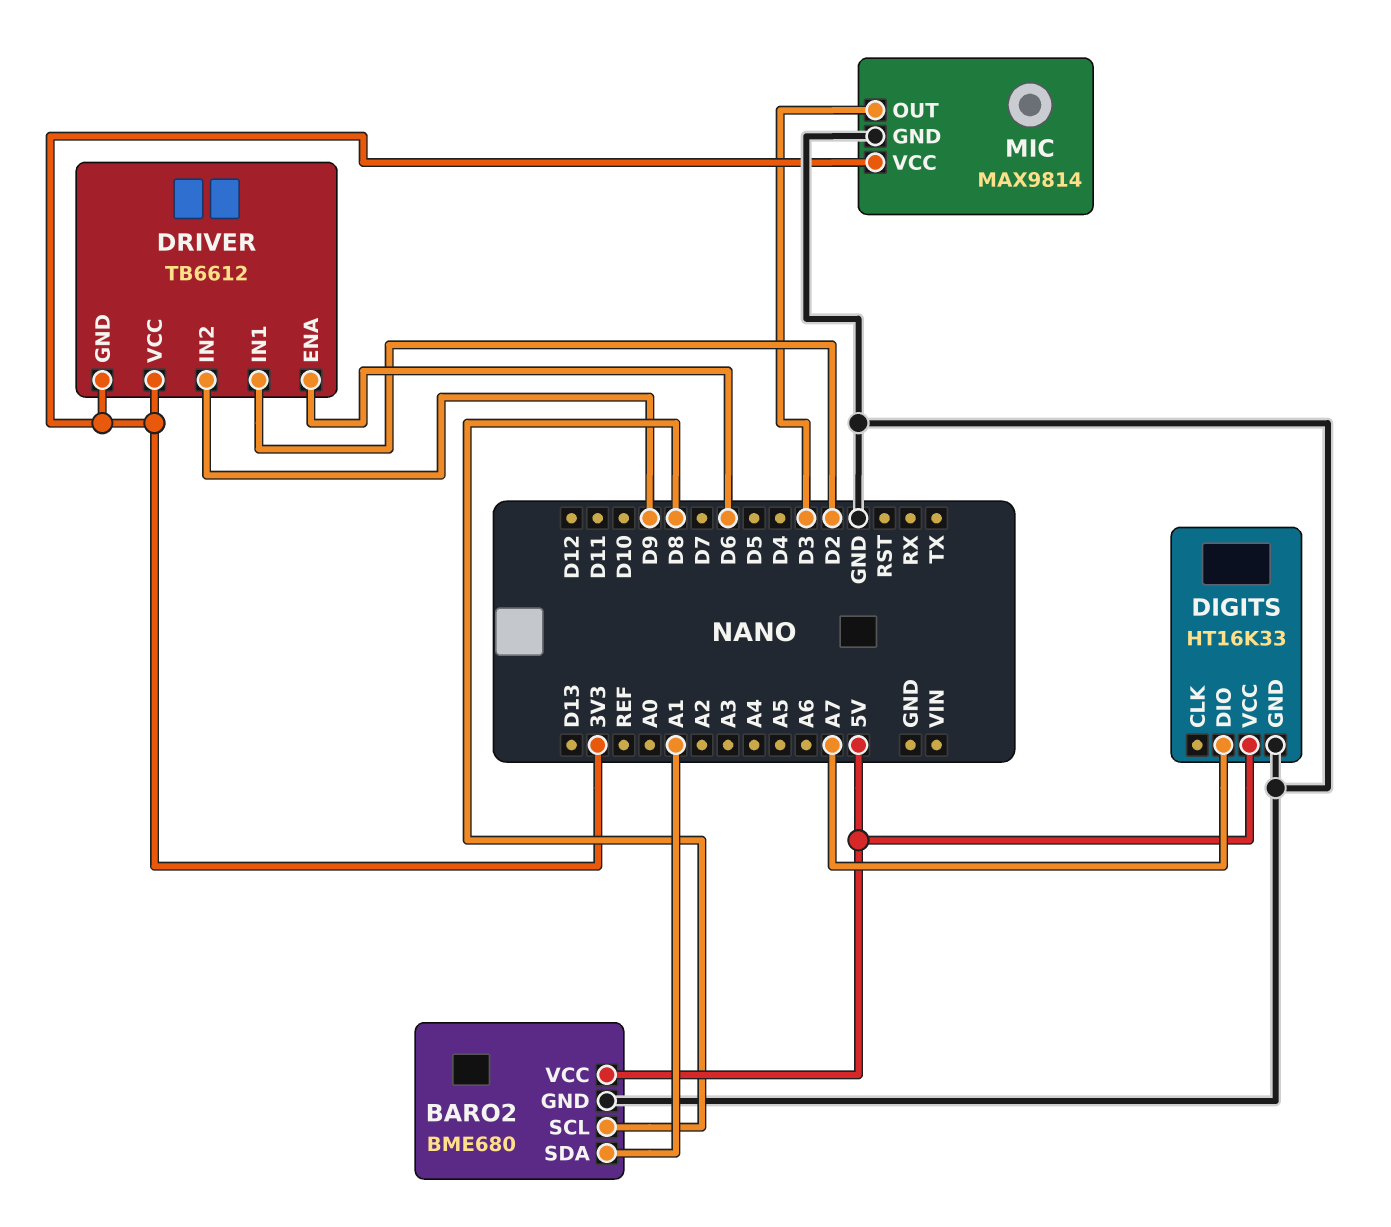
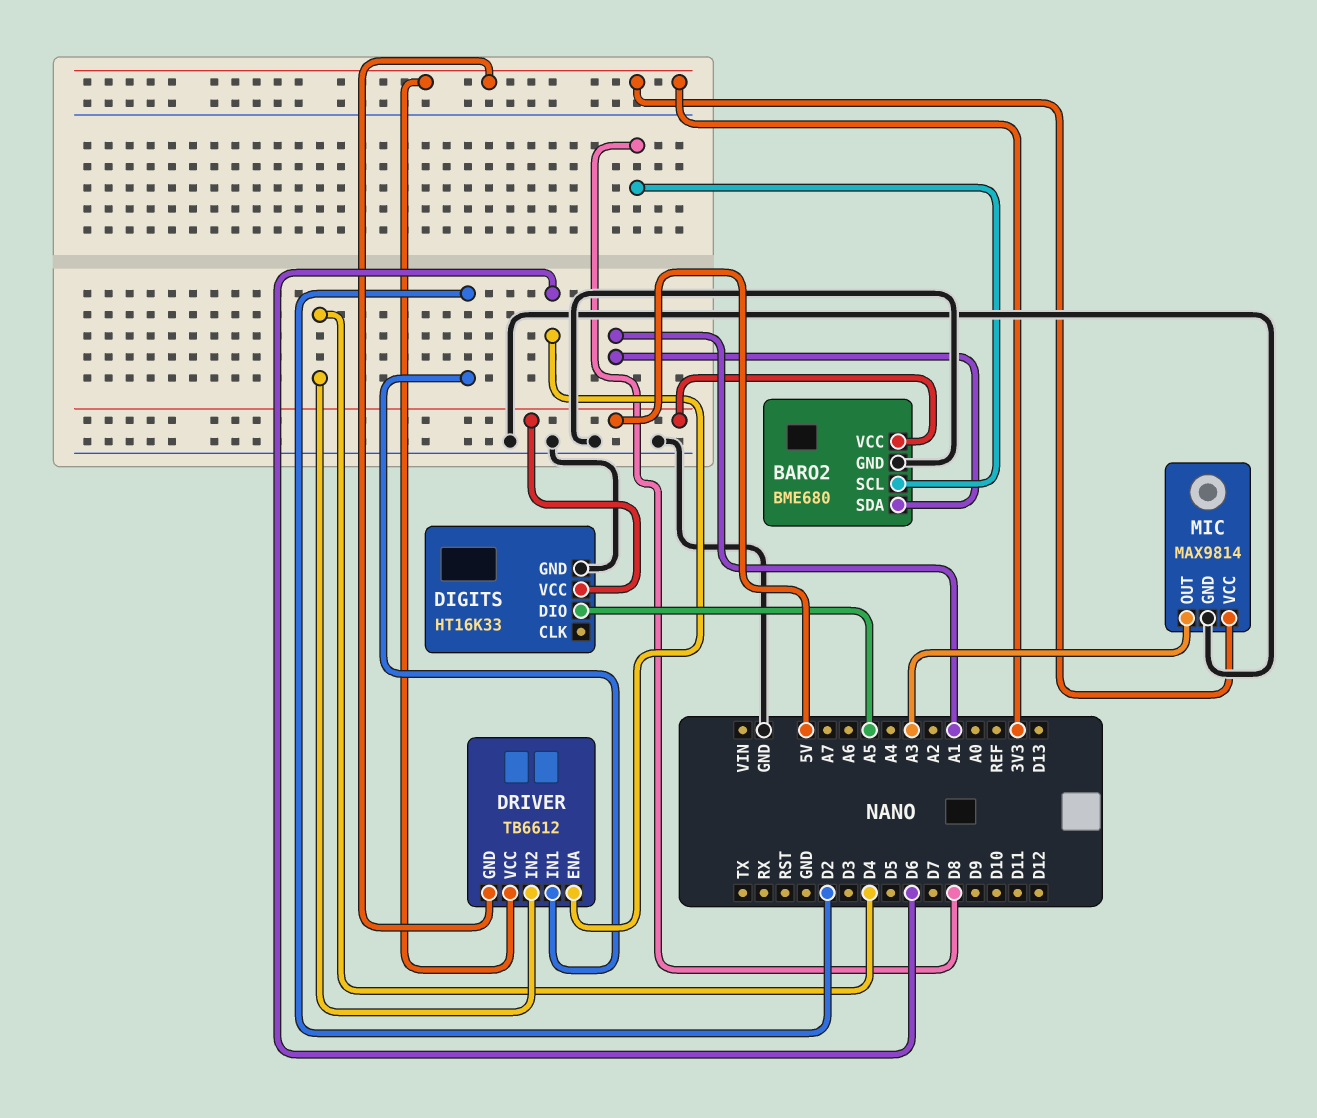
DIGITS pin DIO: A7 -> A5
DRIVER pin IN2: D9 -> D4
MIC pin OUT: D3 -> A3

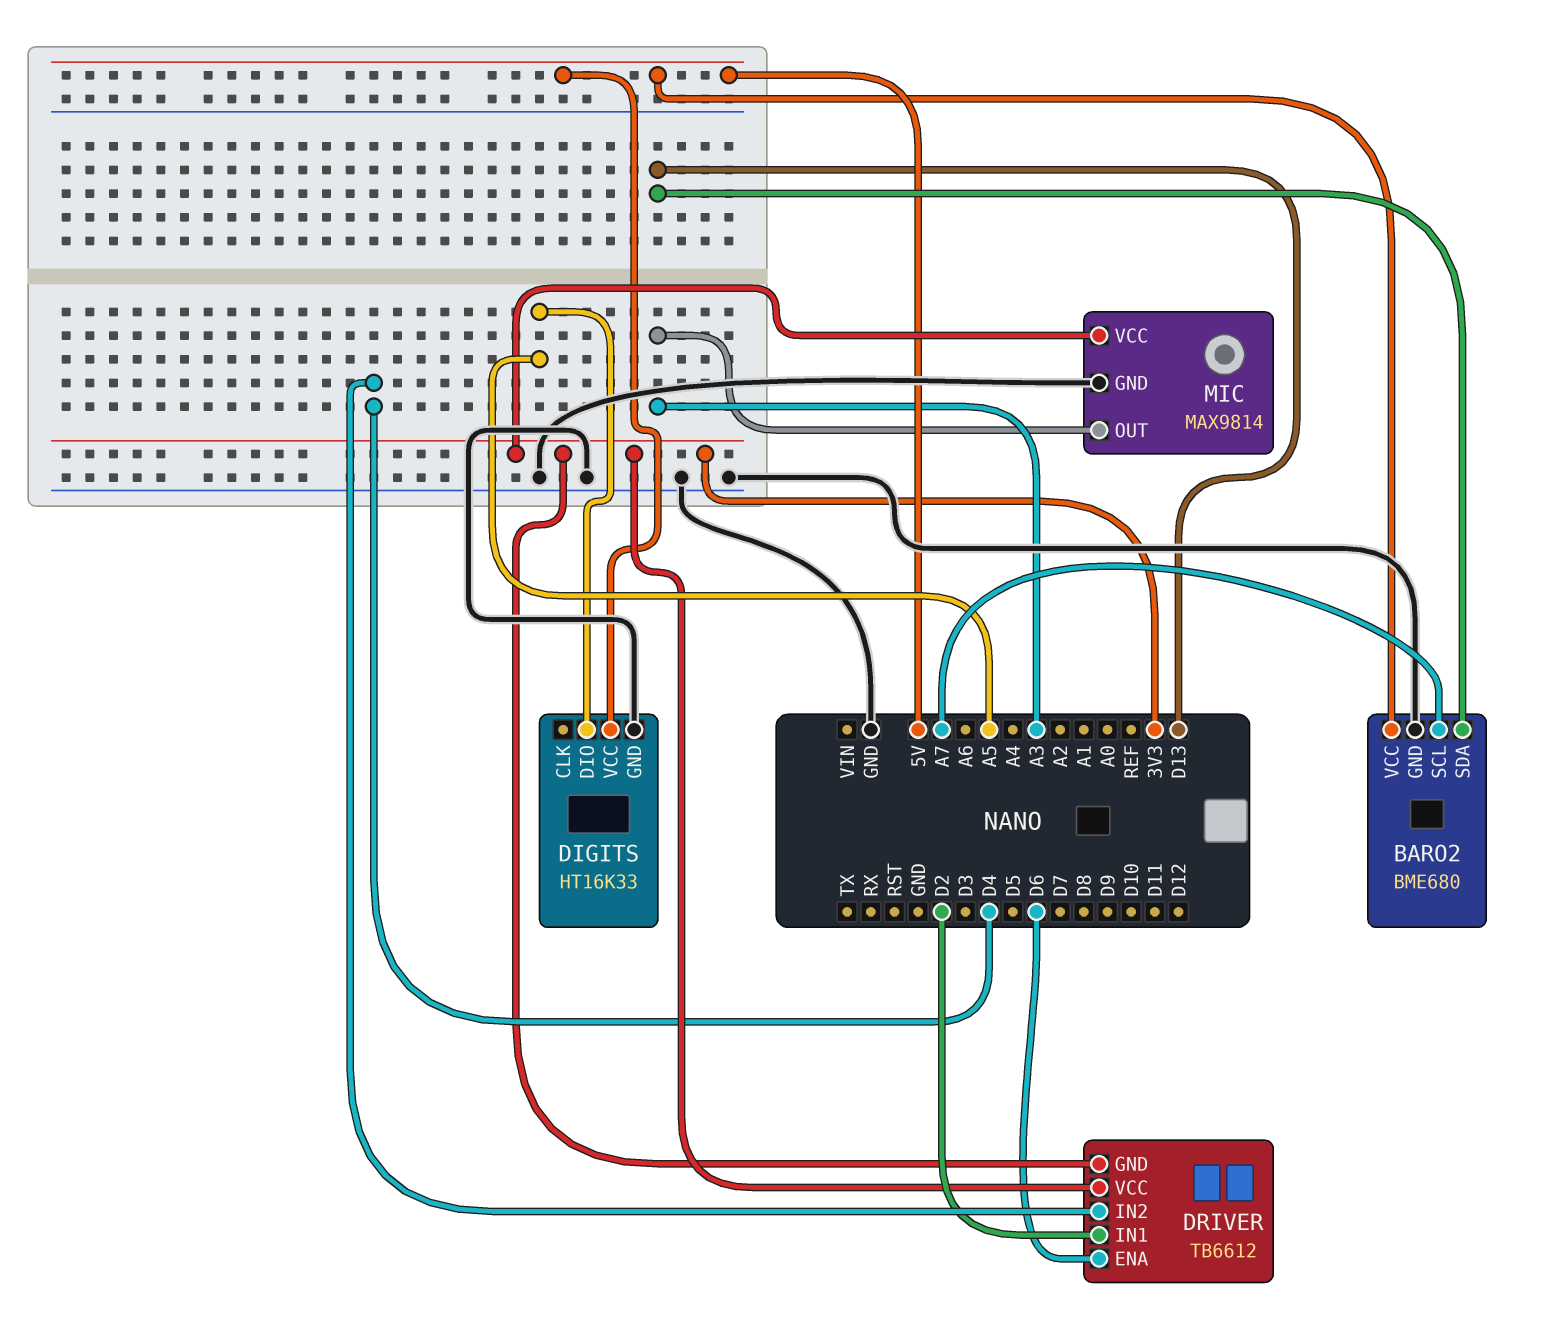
BARO2 pin SCL: D8 -> A7
BARO2 pin SDA: A1 -> D13

